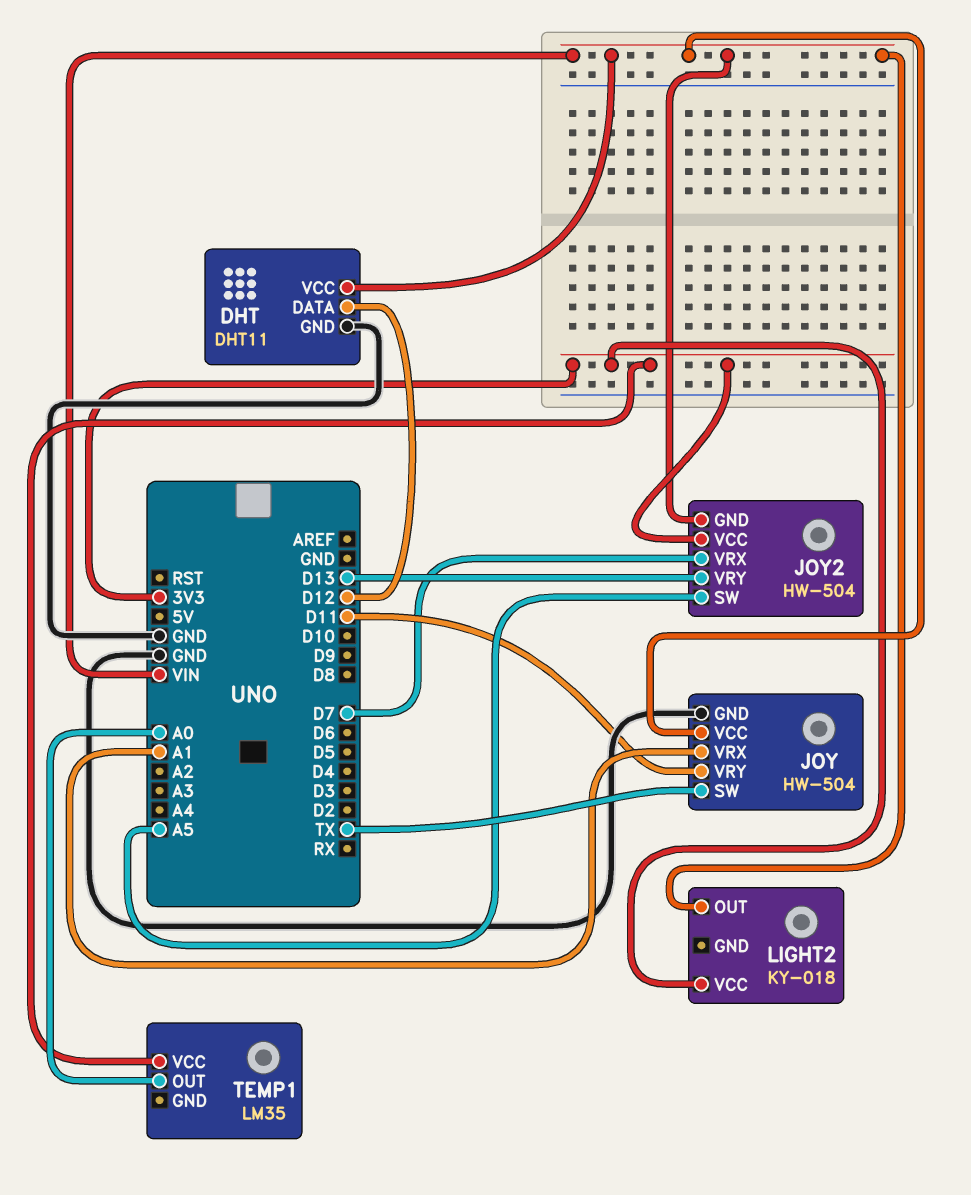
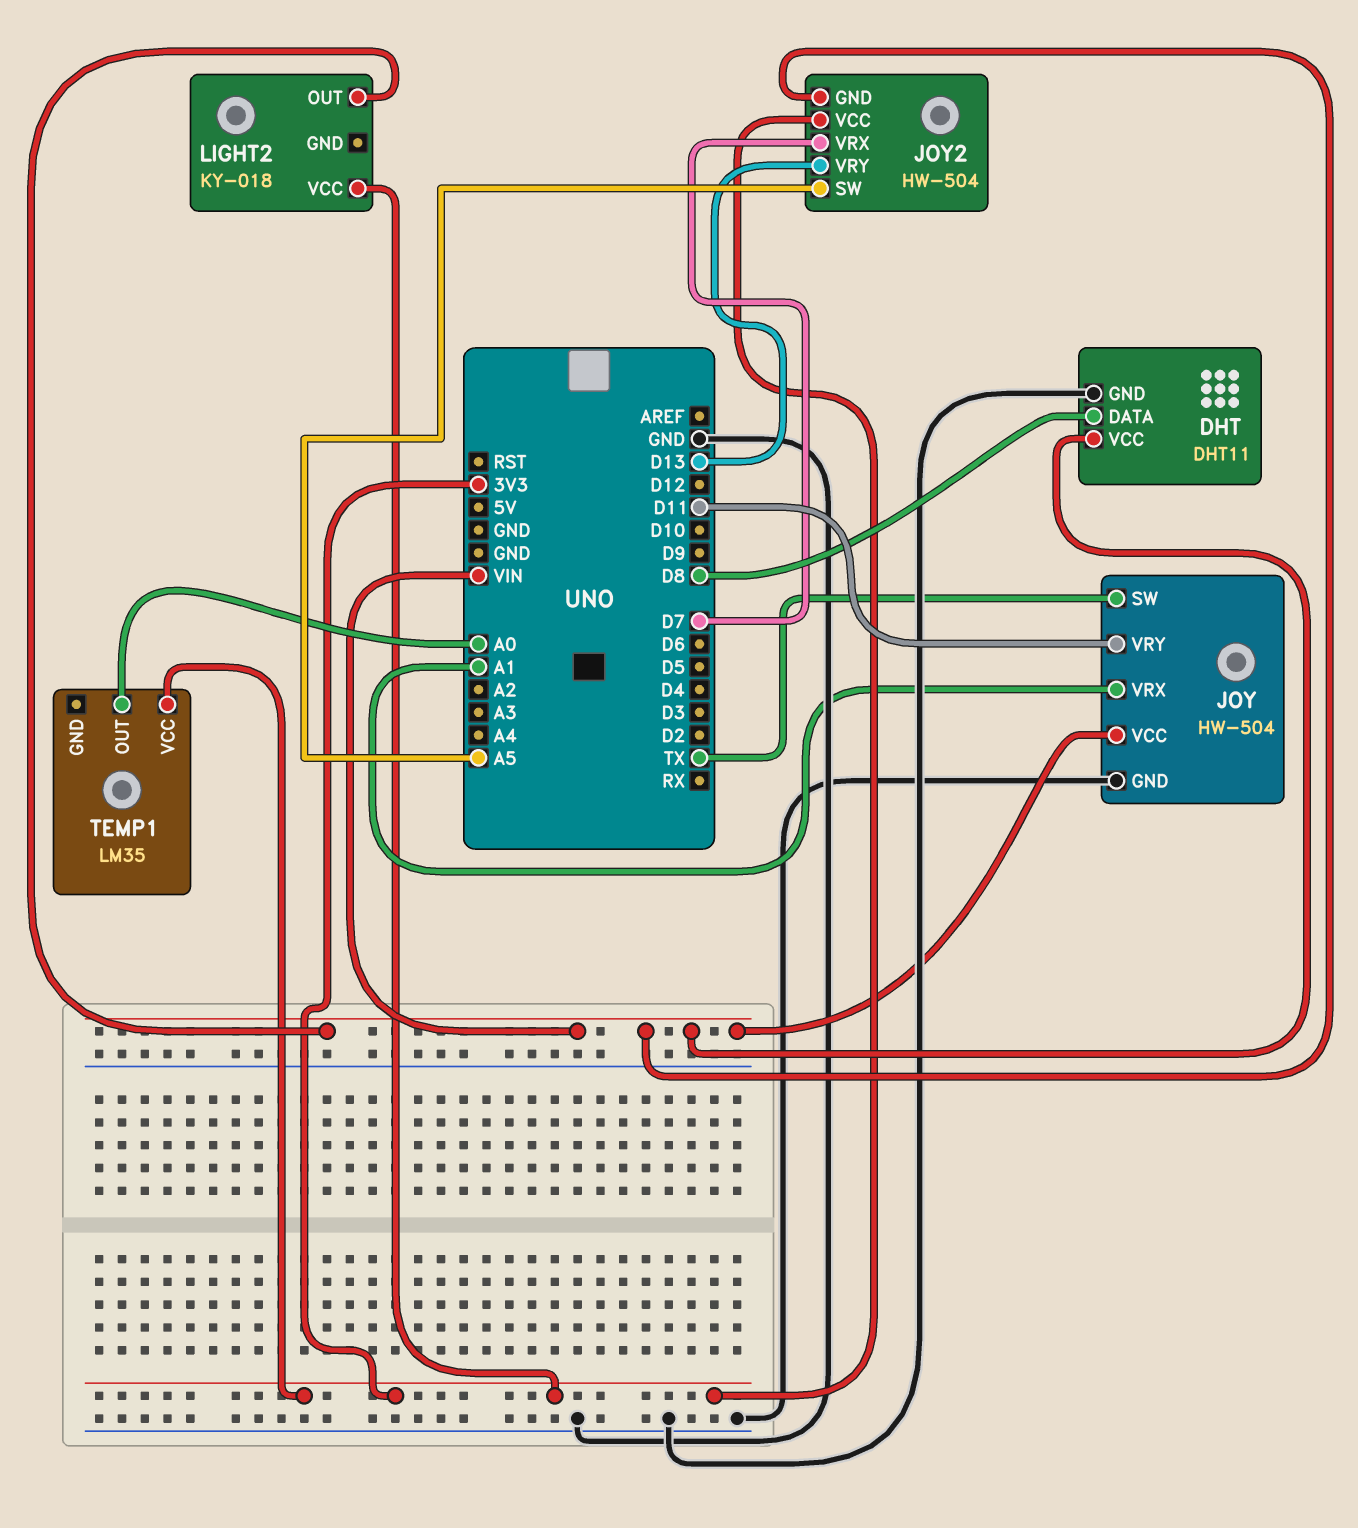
DHT pin DATA: D12 -> D8

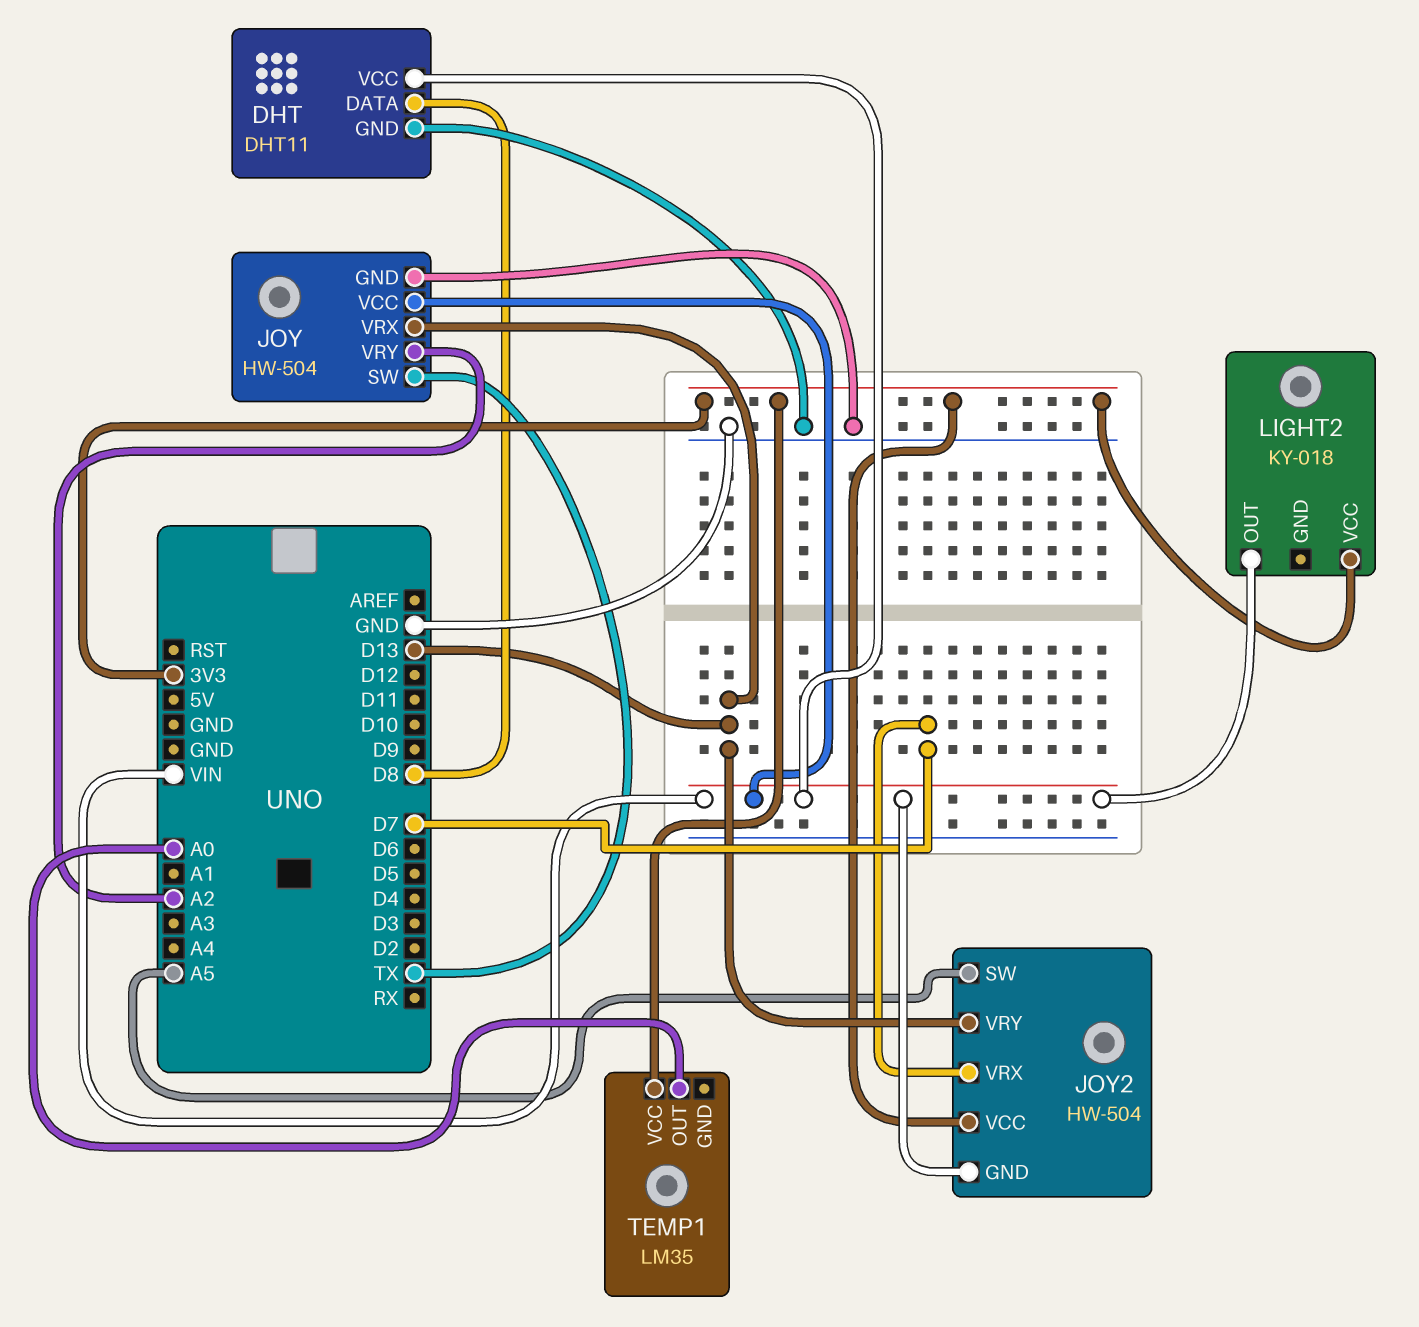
JOY pin VRX: A1 -> D13
JOY pin VRY: D11 -> A2

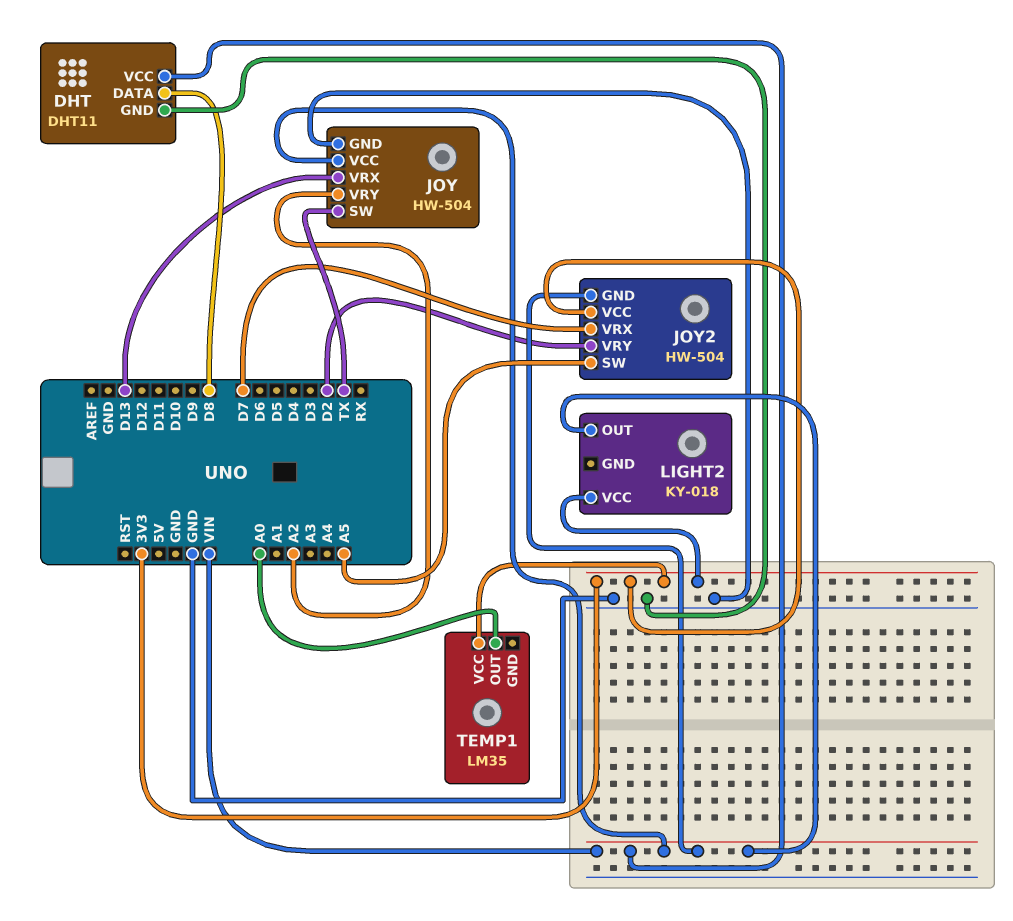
JOY2 pin VRY: D13 -> D2

